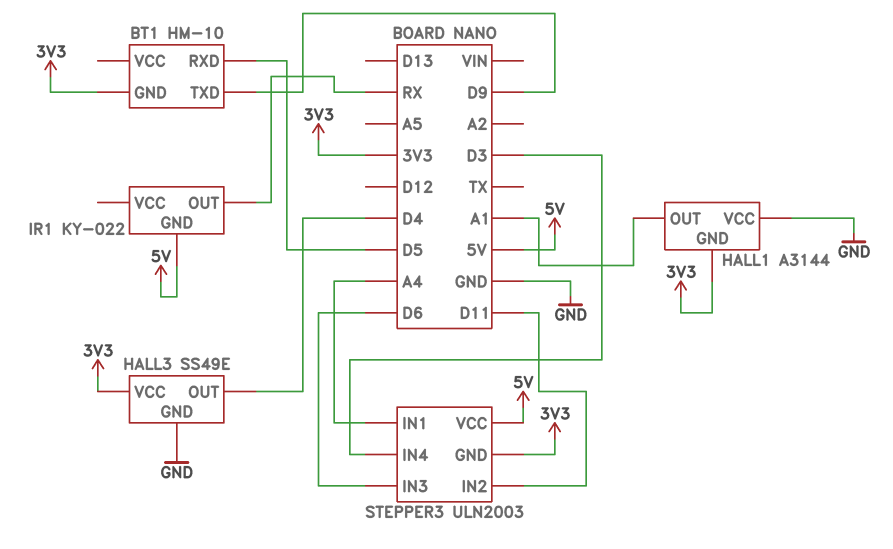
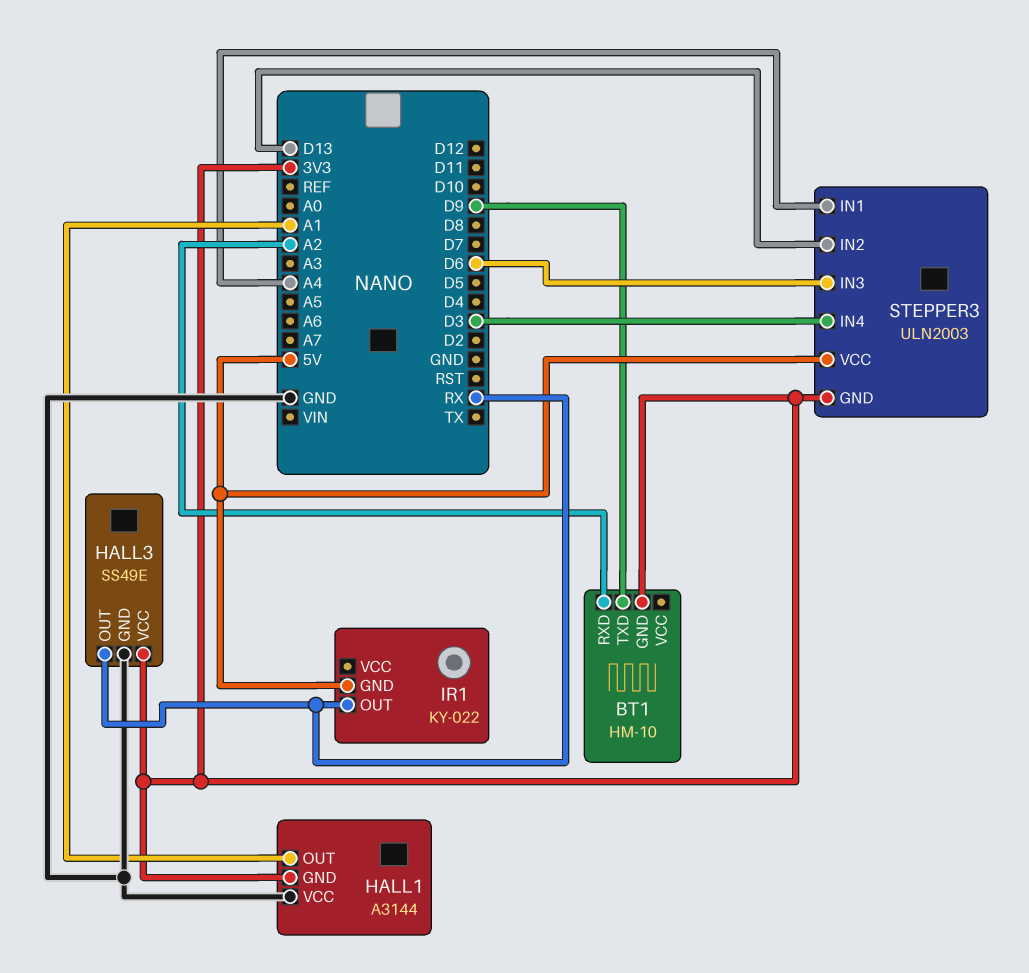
BT1 pin RXD: D5 -> A2
HALL3 pin OUT: D4 -> RX
STEPPER3 pin IN2: D11 -> D13

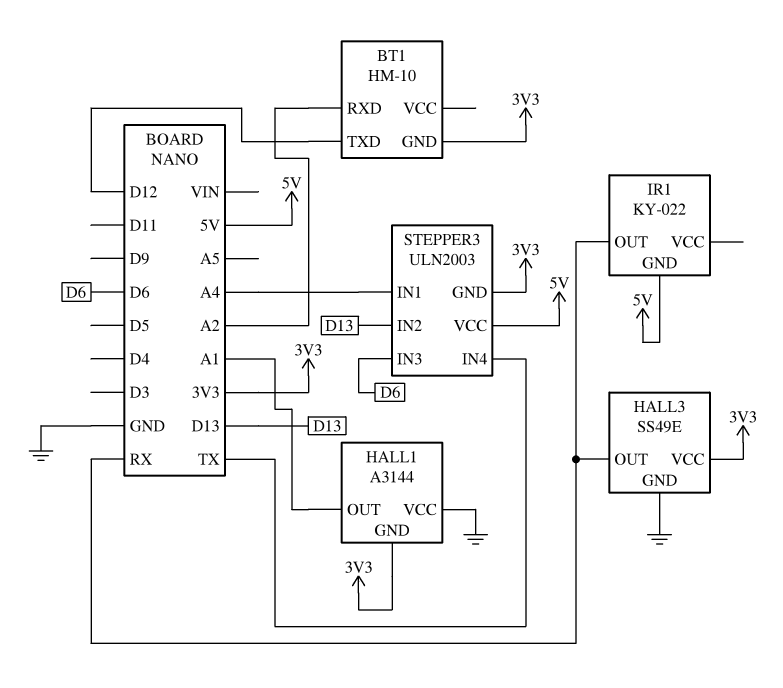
BT1 pin TXD: D9 -> D12
STEPPER3 pin IN4: D3 -> TX

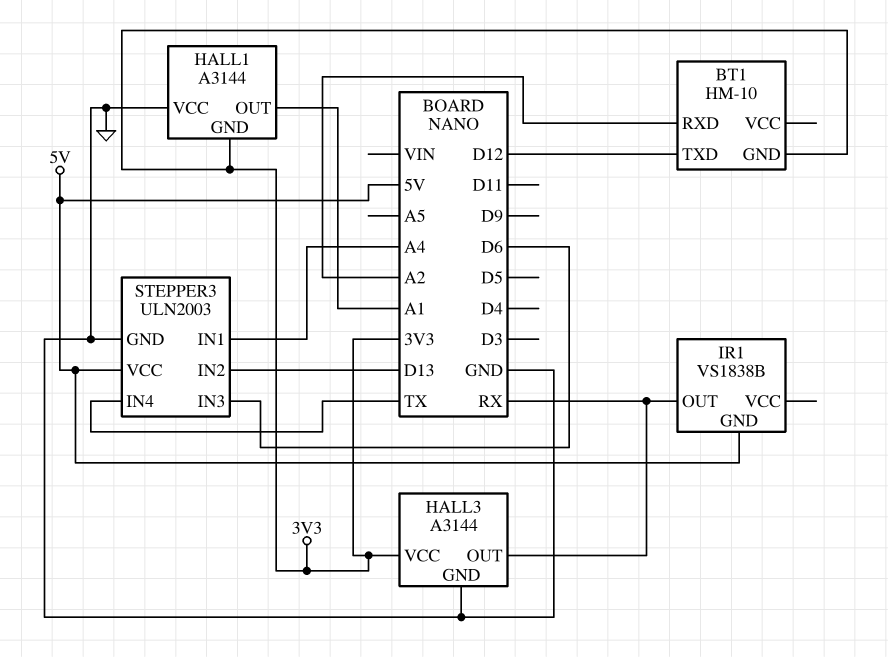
HALL3: SS49E -> A3144
IR1: KY-022 -> VS1838B
STEPPER3 pin GND: 3V3 -> GND

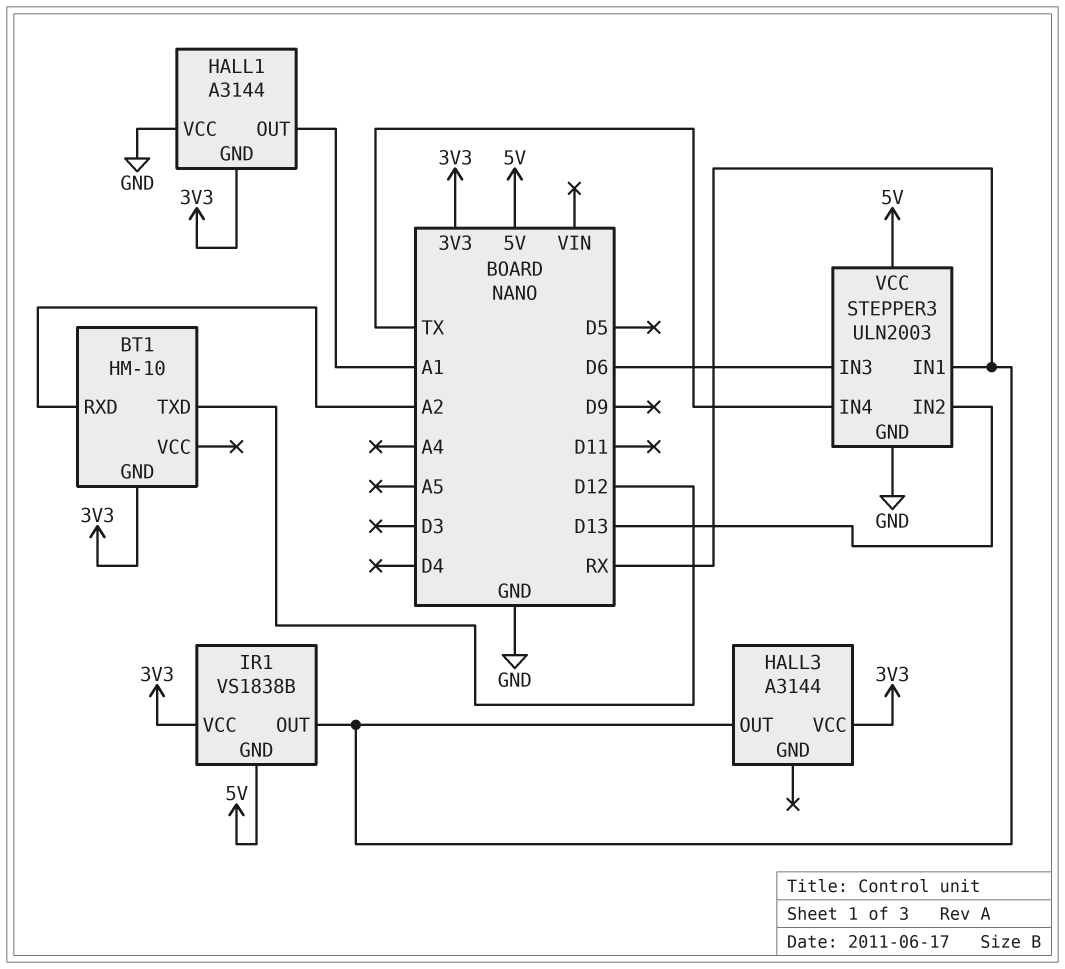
HALL3 pin GND: GND -> none
IR1 pin VCC: none -> 3V3
STEPPER3 pin IN1: A4 -> RX

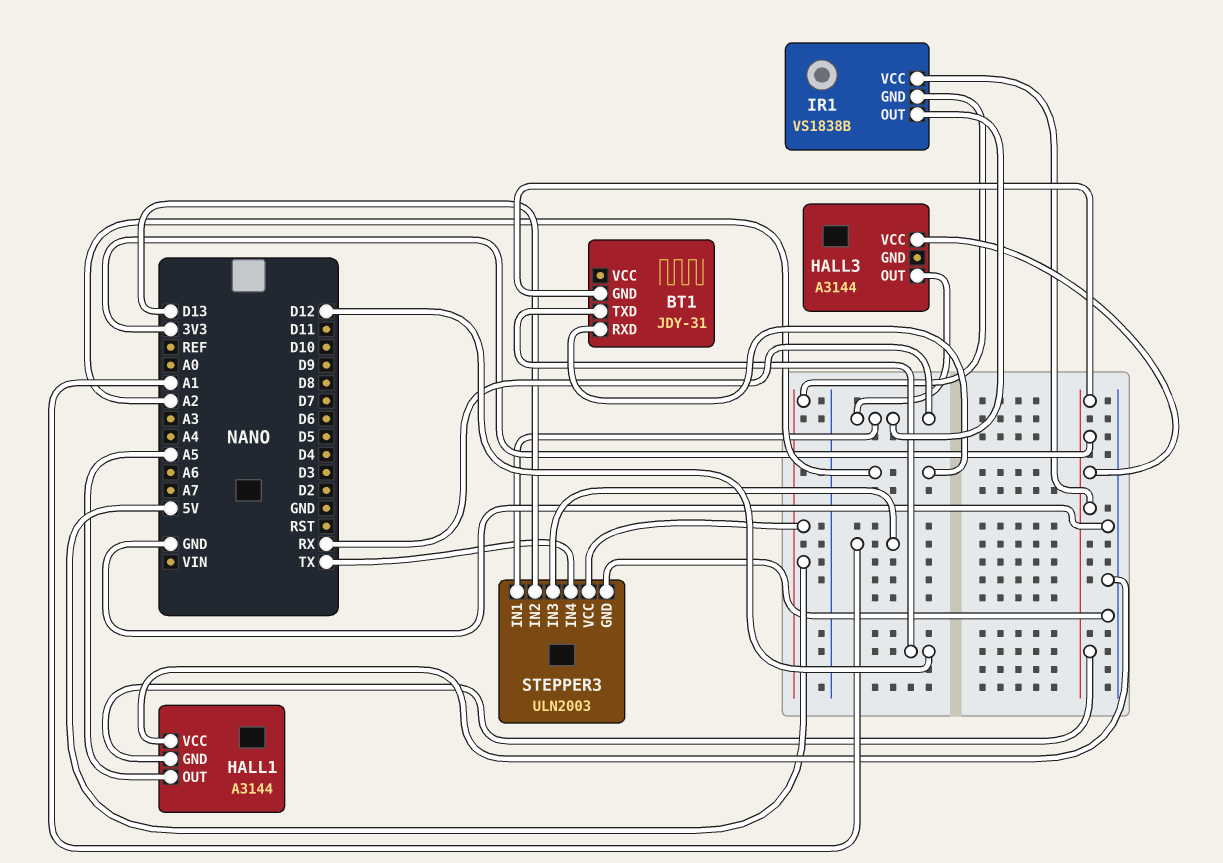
BT1: HM-10 -> JDY-31
HALL1 pin OUT: A1 -> A5
STEPPER3 pin IN3: D6 -> A1

